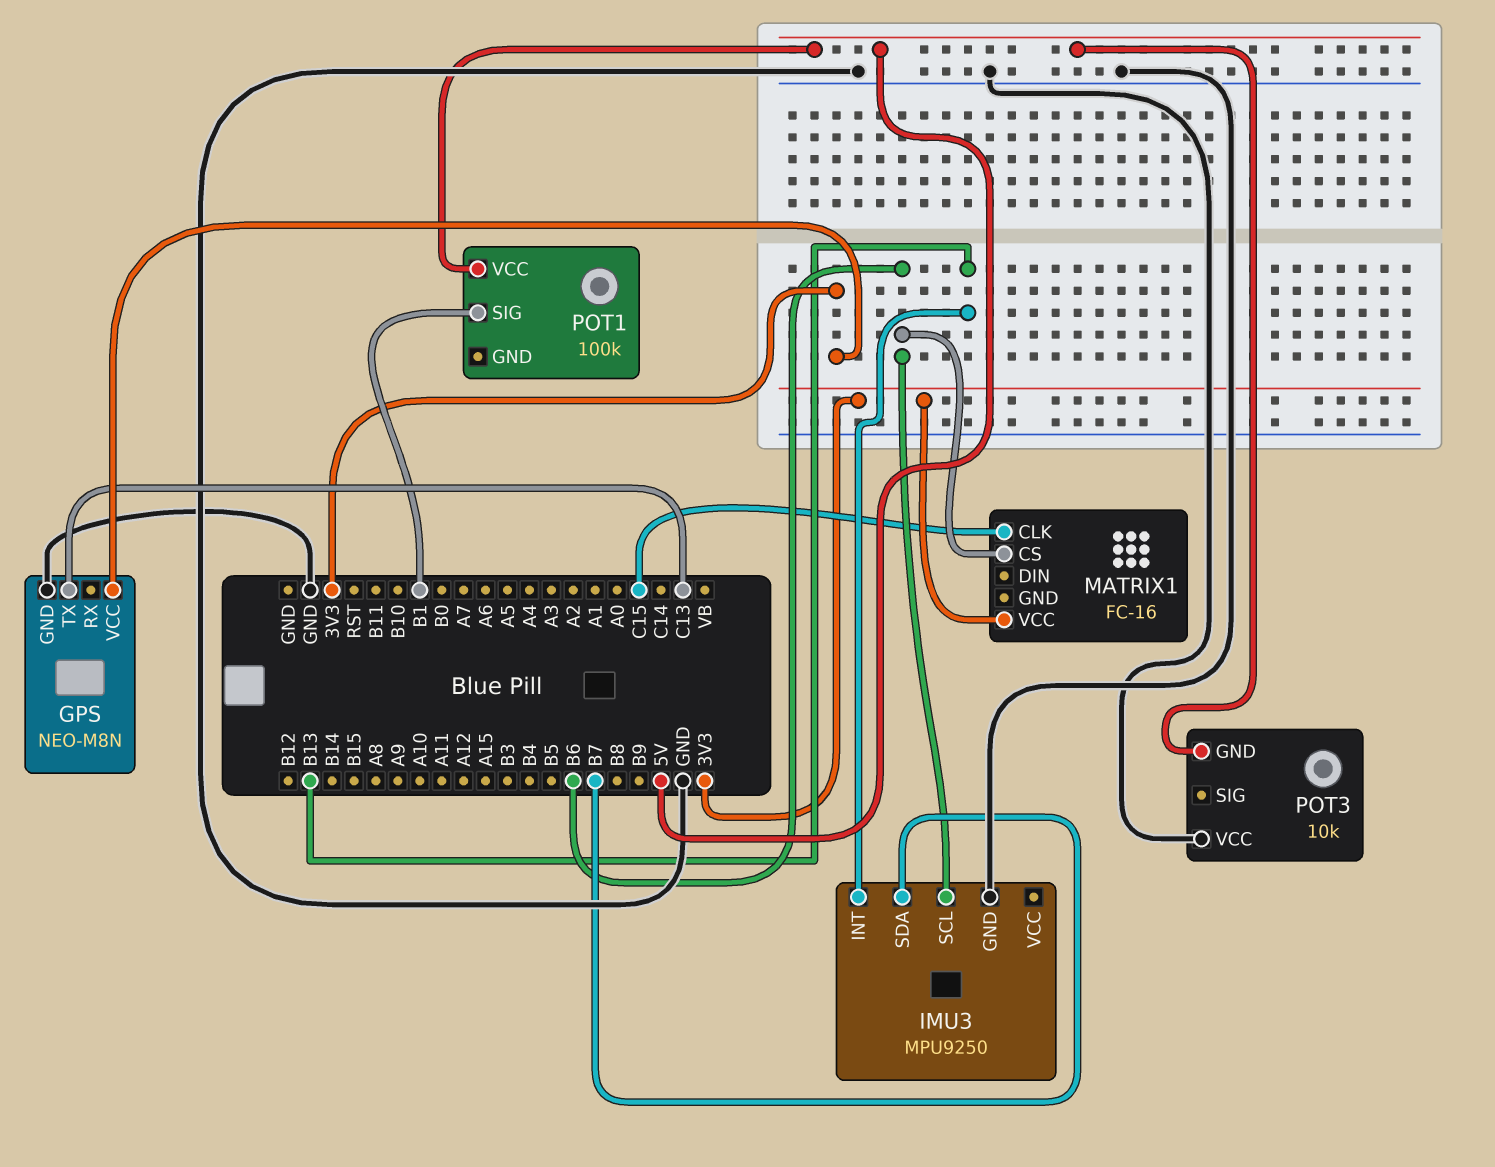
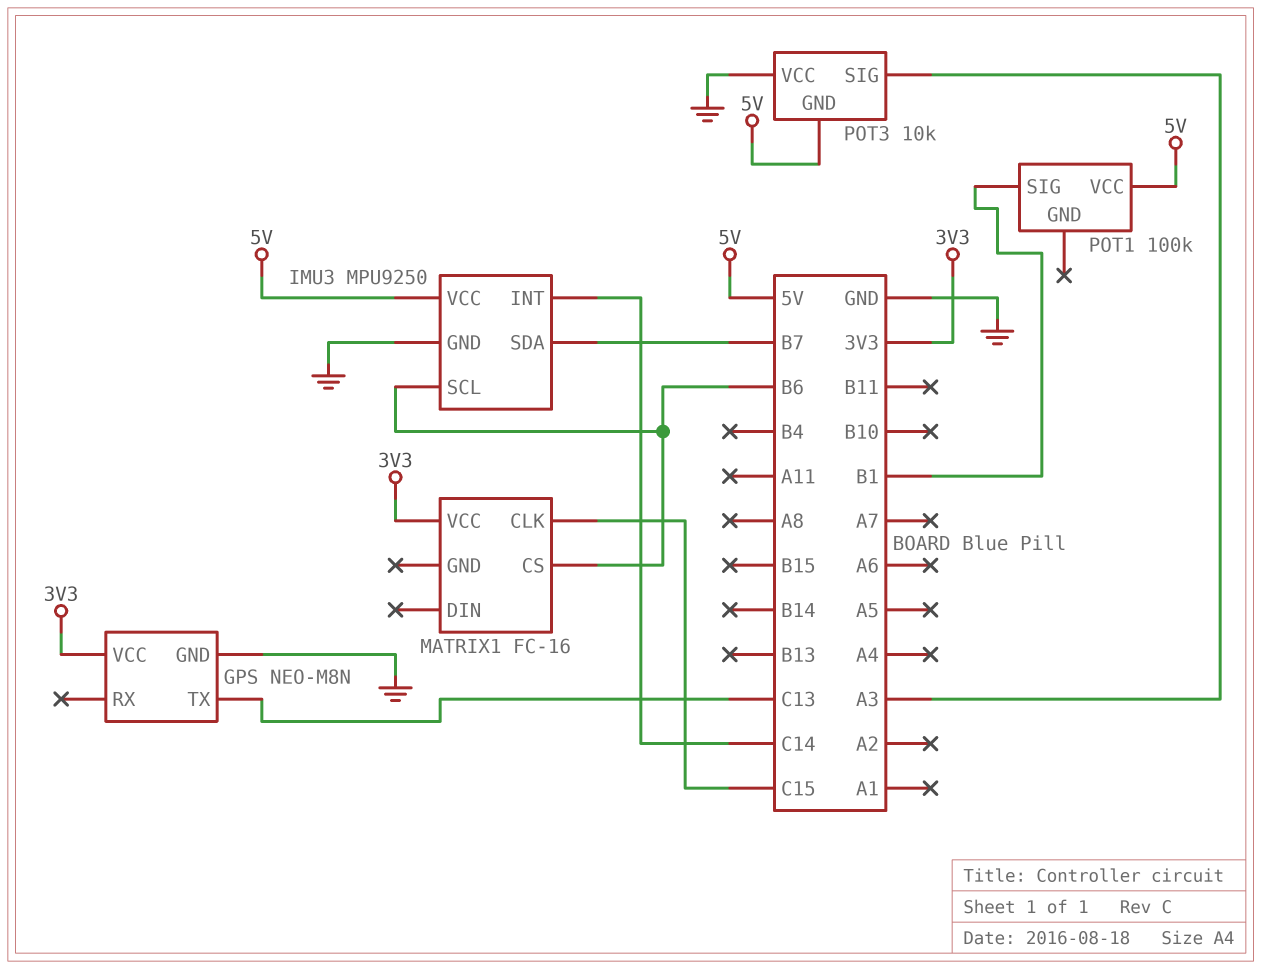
IMU3 pin INT: B13 -> C14
IMU3 pin VCC: none -> 5V
POT3 pin SIG: none -> A3

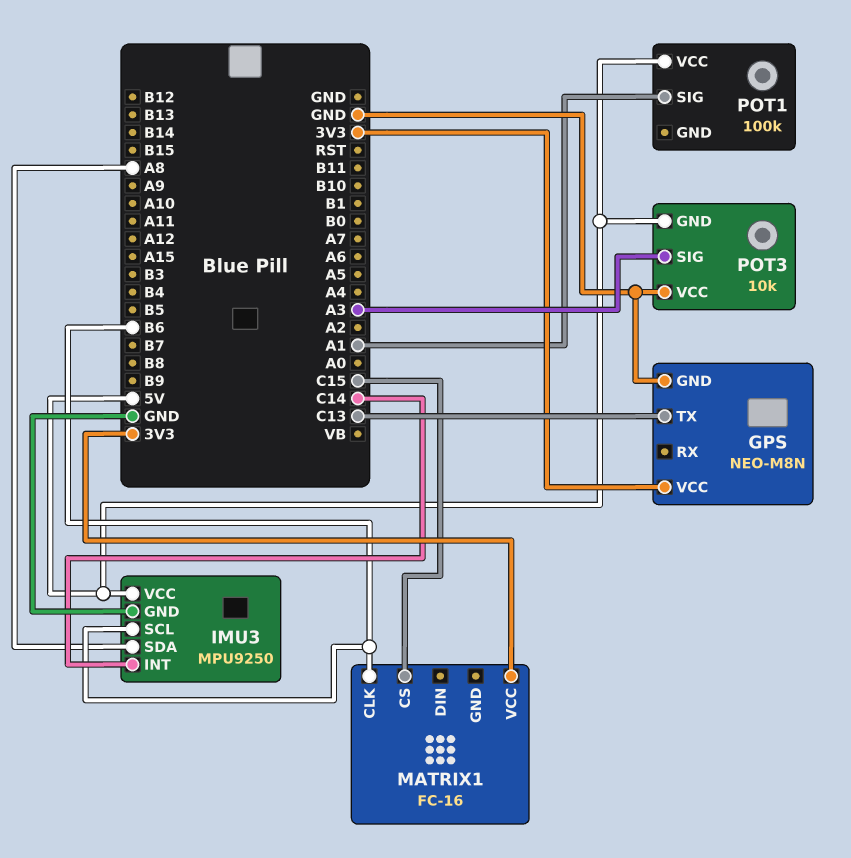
IMU3 pin SDA: B7 -> A8
MATRIX1 pin CLK: C15 -> B6
MATRIX1 pin CS: B6 -> C15
POT1 pin SIG: B1 -> A1

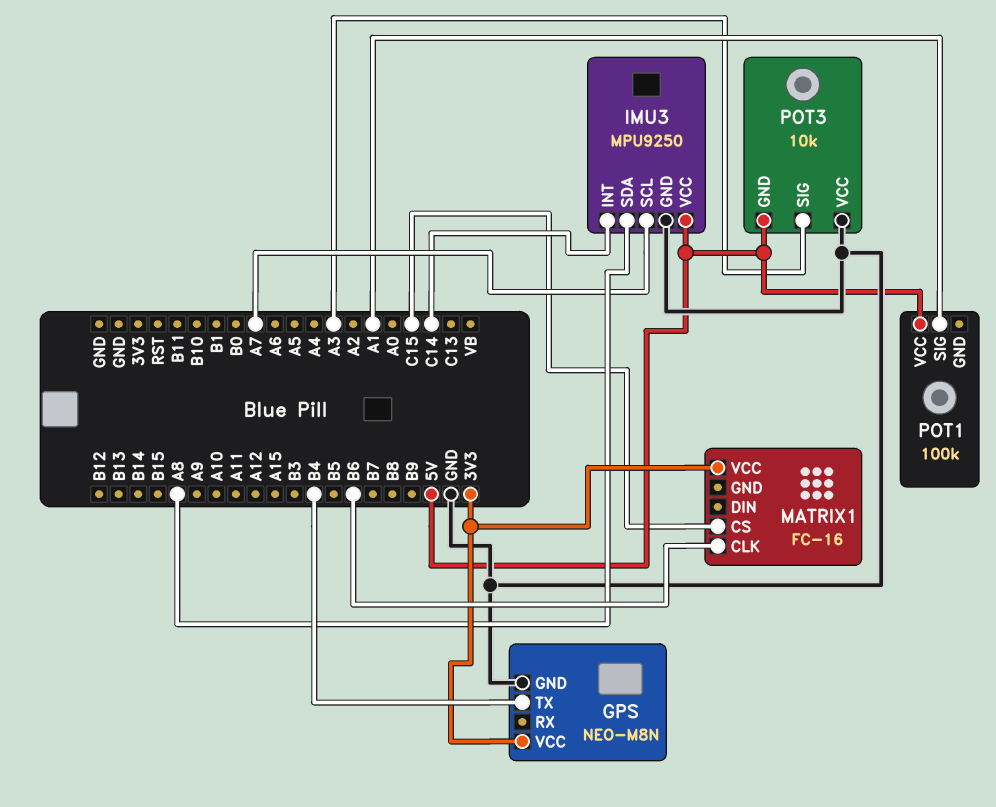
GPS pin TX: C13 -> B4
IMU3 pin SCL: B6 -> A7

